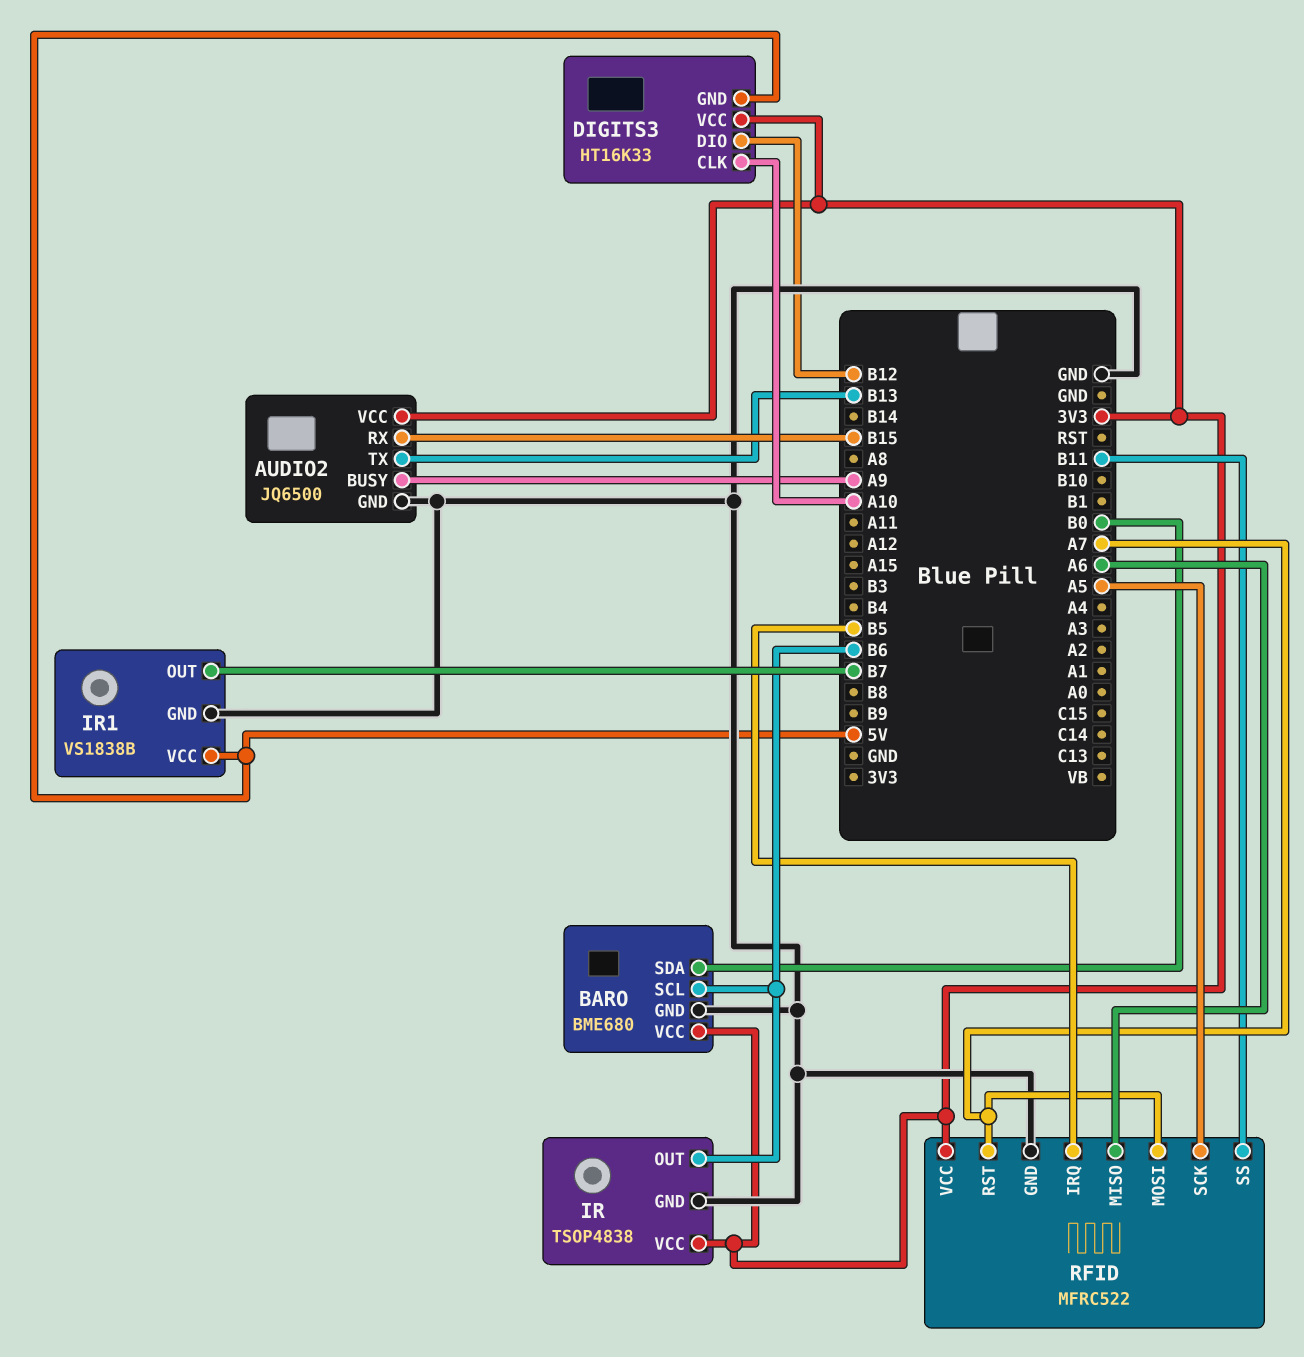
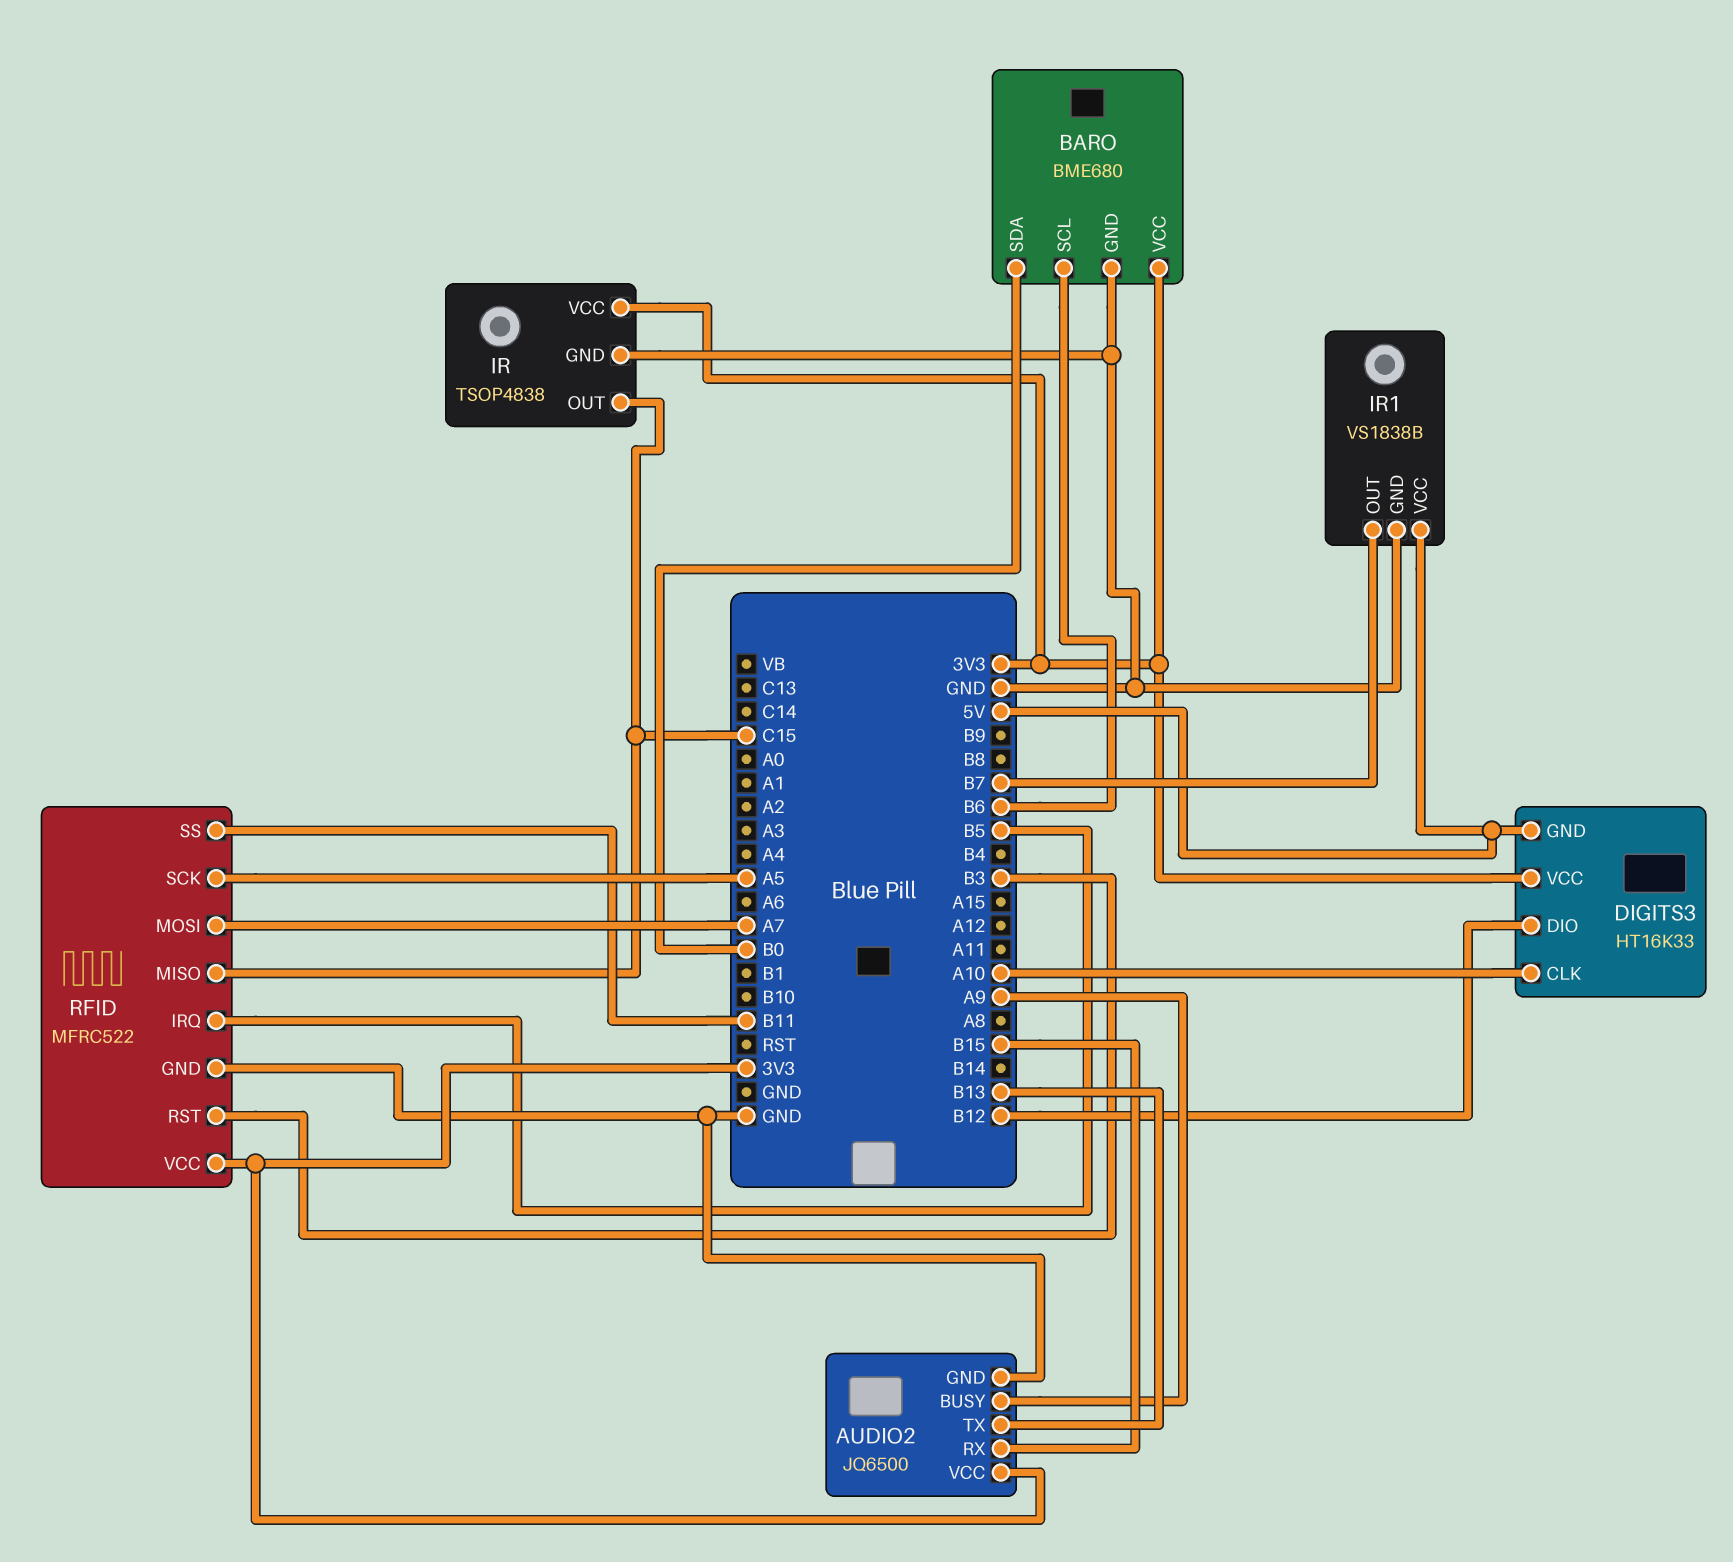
IR pin OUT: B6 -> C15
RFID pin MISO: A6 -> C15
RFID pin RST: A7 -> B3

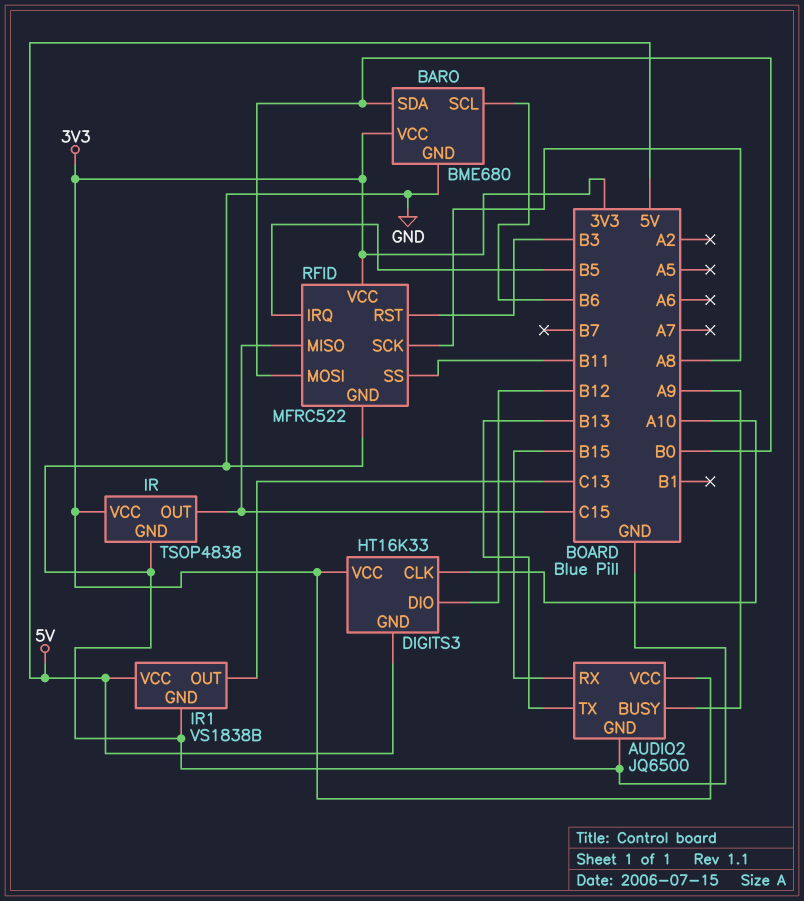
IR1 pin OUT: B7 -> C13
RFID pin MOSI: A7 -> B0
RFID pin SCK: A5 -> A8

